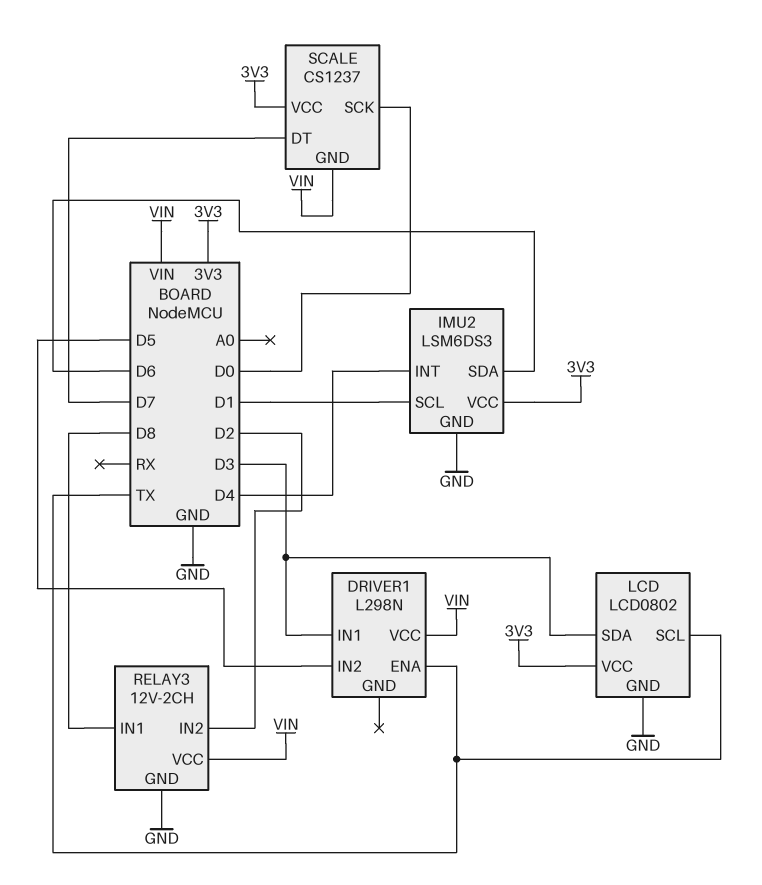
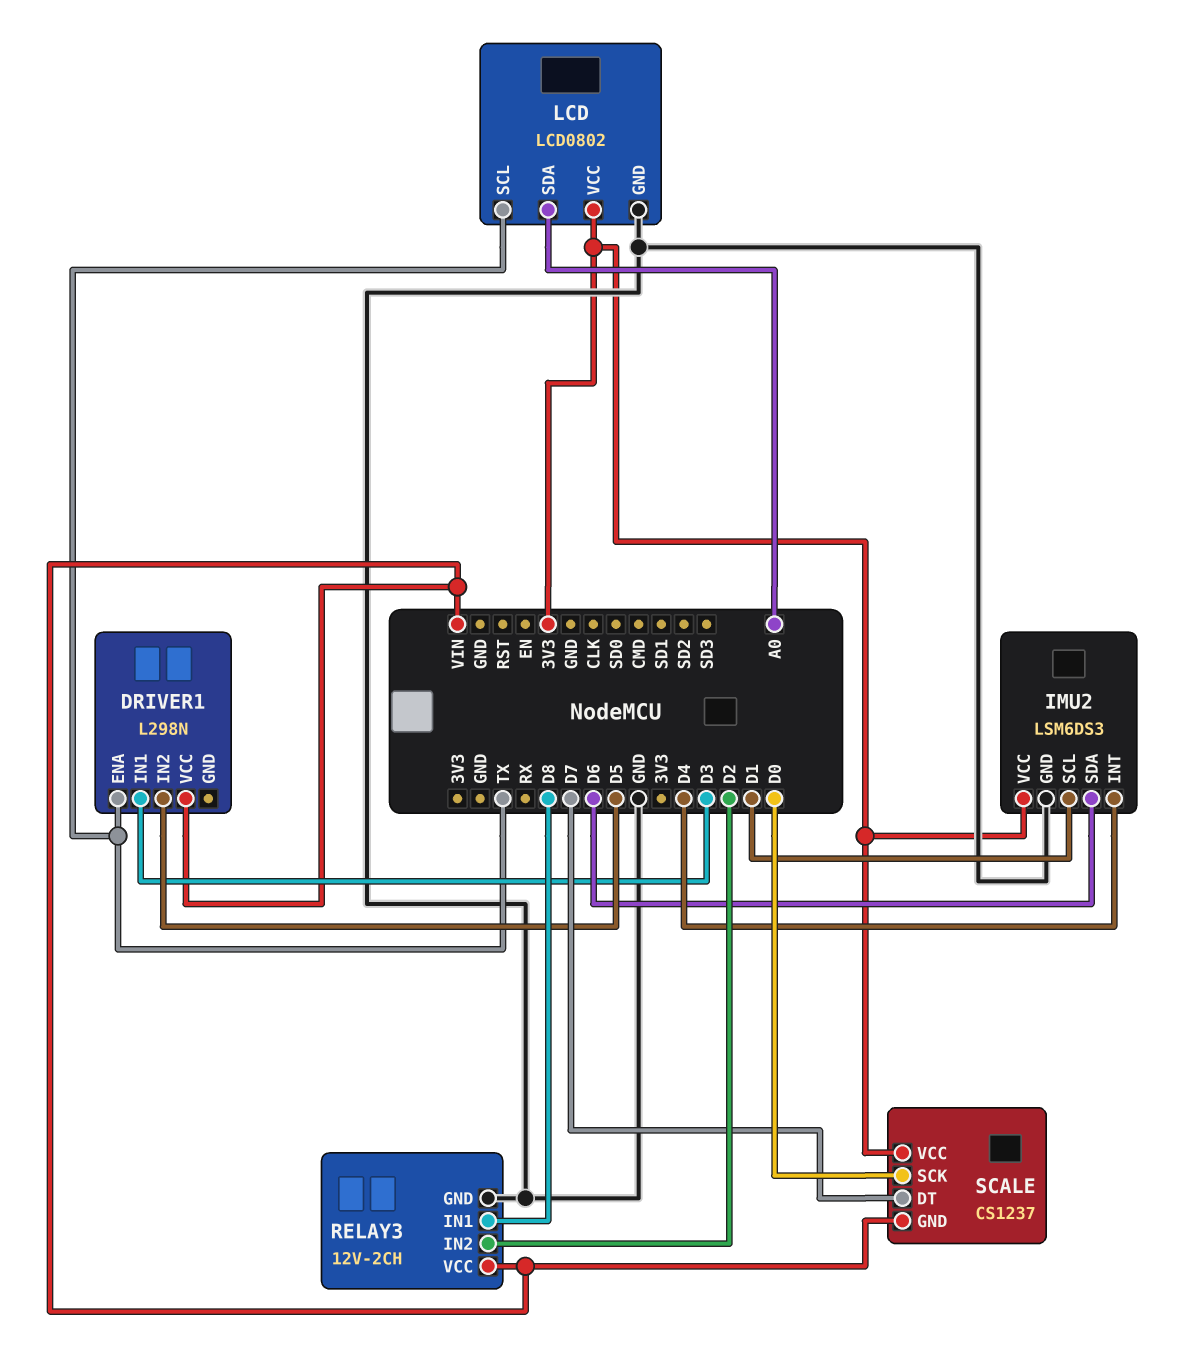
LCD pin SDA: D3 -> A0

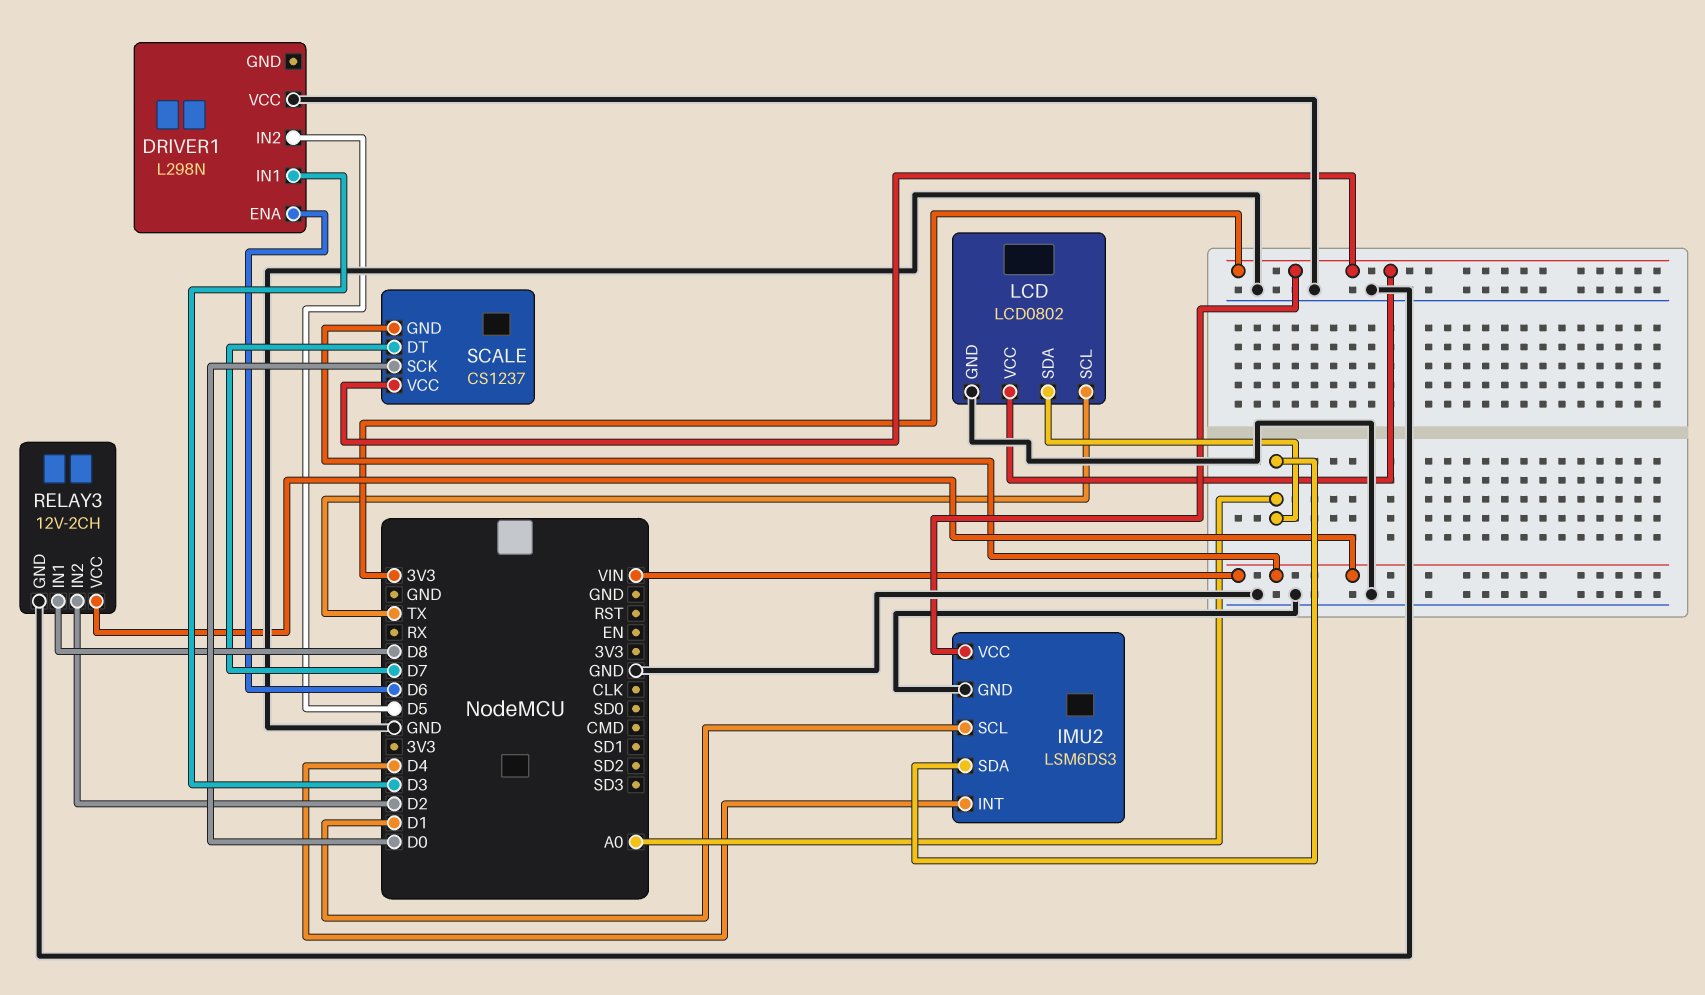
DRIVER1 pin ENA: TX -> D6
DRIVER1 pin VCC: VIN -> GND
IMU2 pin SDA: D6 -> A0

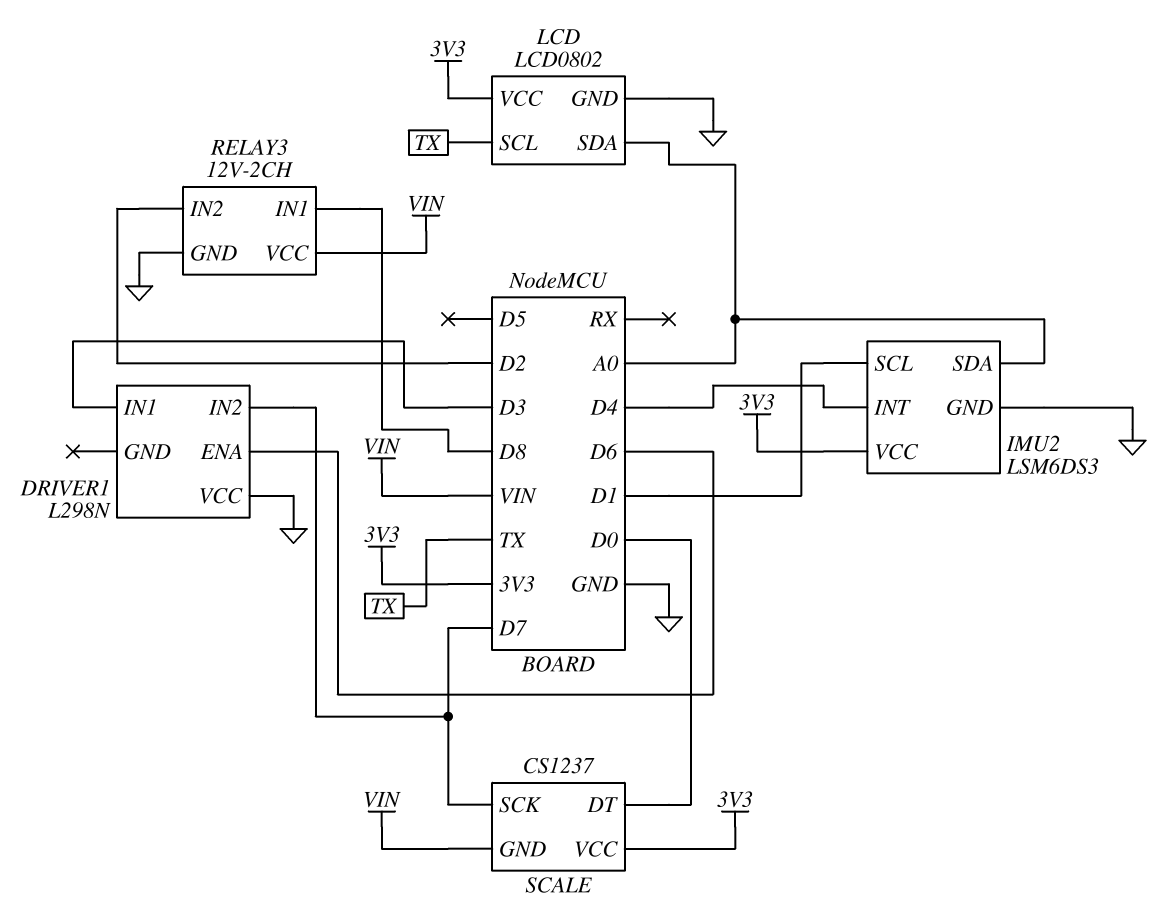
DRIVER1 pin IN2: D5 -> D7
SCALE pin DT: D7 -> D0
SCALE pin SCK: D0 -> D7

